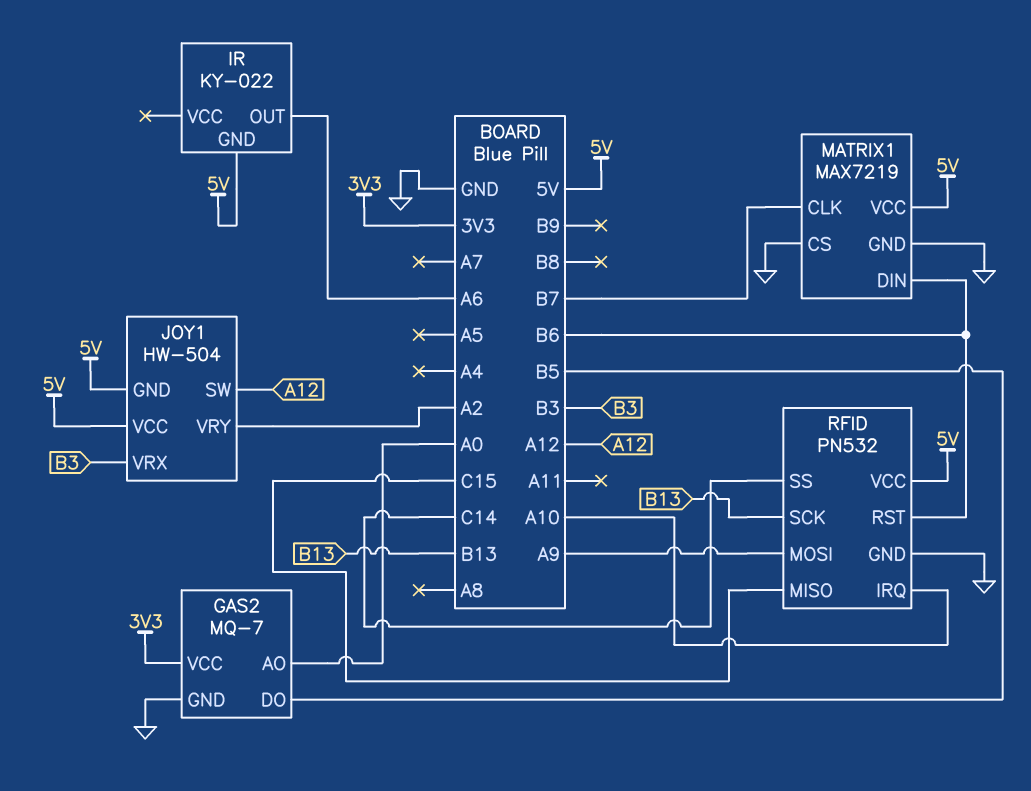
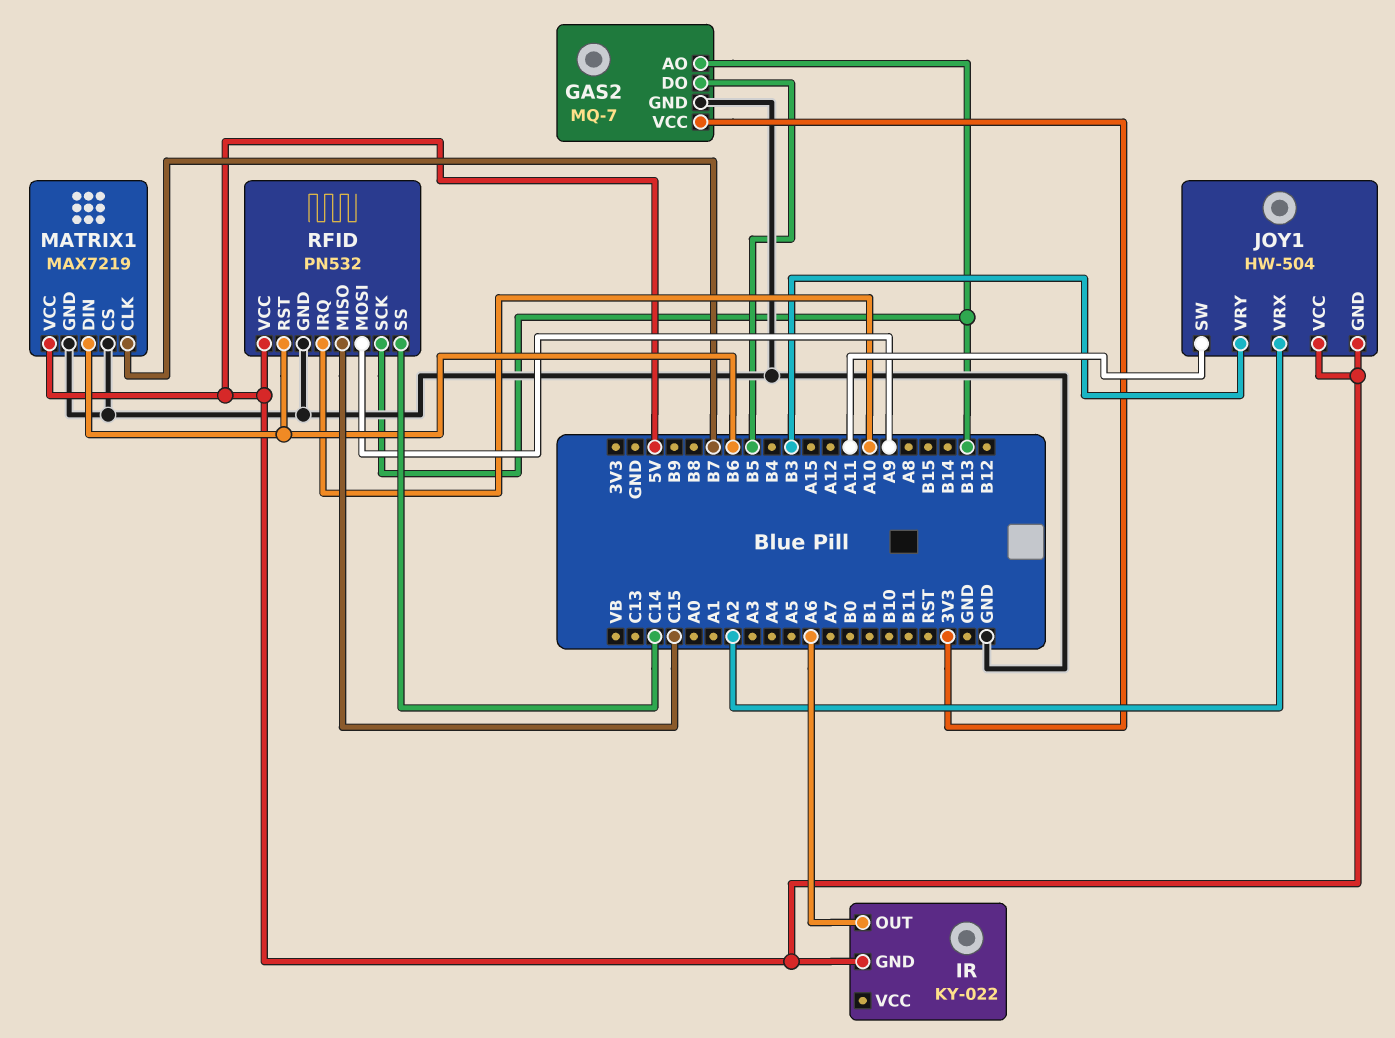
GAS2 pin AO: A0 -> B13
JOY1 pin SW: A12 -> A11
JOY1 pin VRX: B3 -> A2
JOY1 pin VRY: A2 -> B3

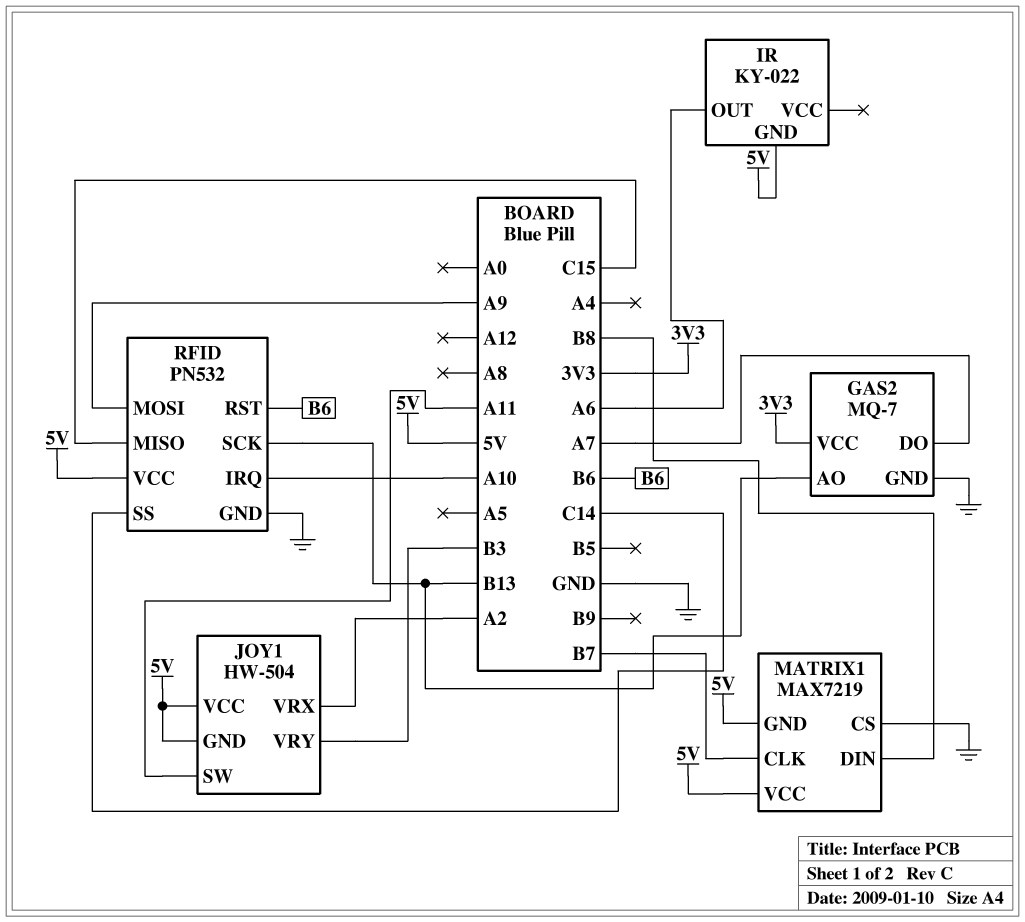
GAS2 pin DO: B5 -> A7
MATRIX1 pin DIN: B6 -> B8
MATRIX1 pin GND: GND -> 5V

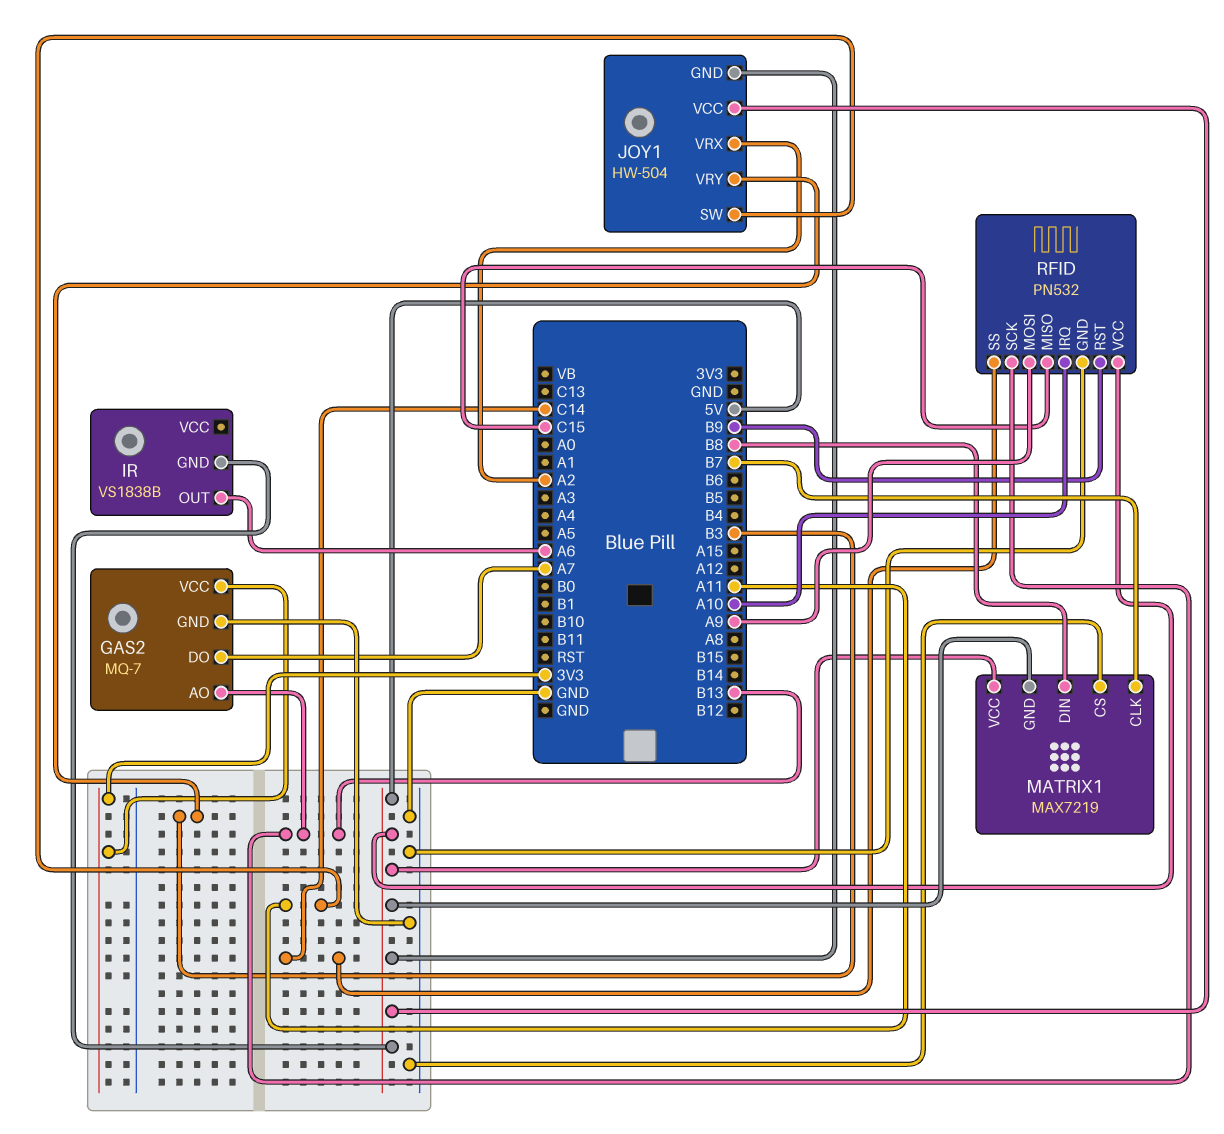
IR: KY-022 -> VS1838B
RFID pin RST: B6 -> B9

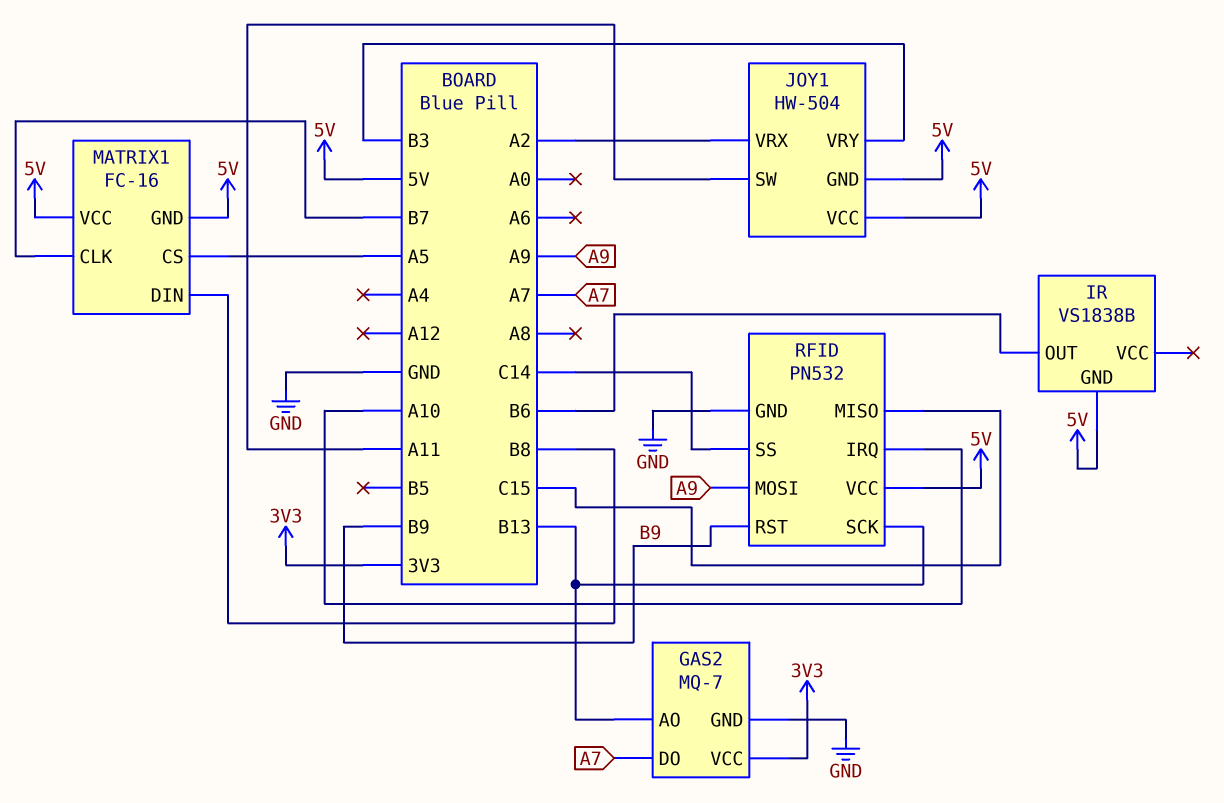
IR pin OUT: A6 -> B6
MATRIX1: MAX7219 -> FC-16
MATRIX1 pin CS: GND -> A5

